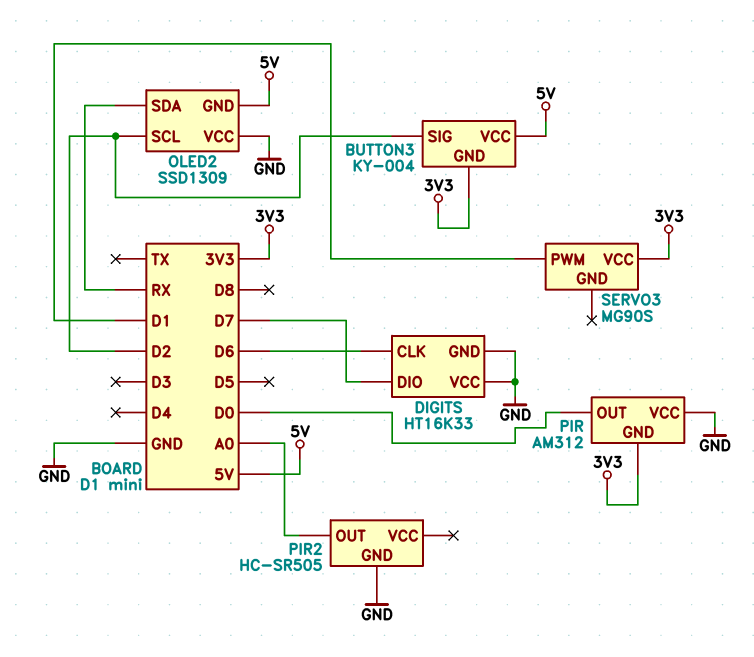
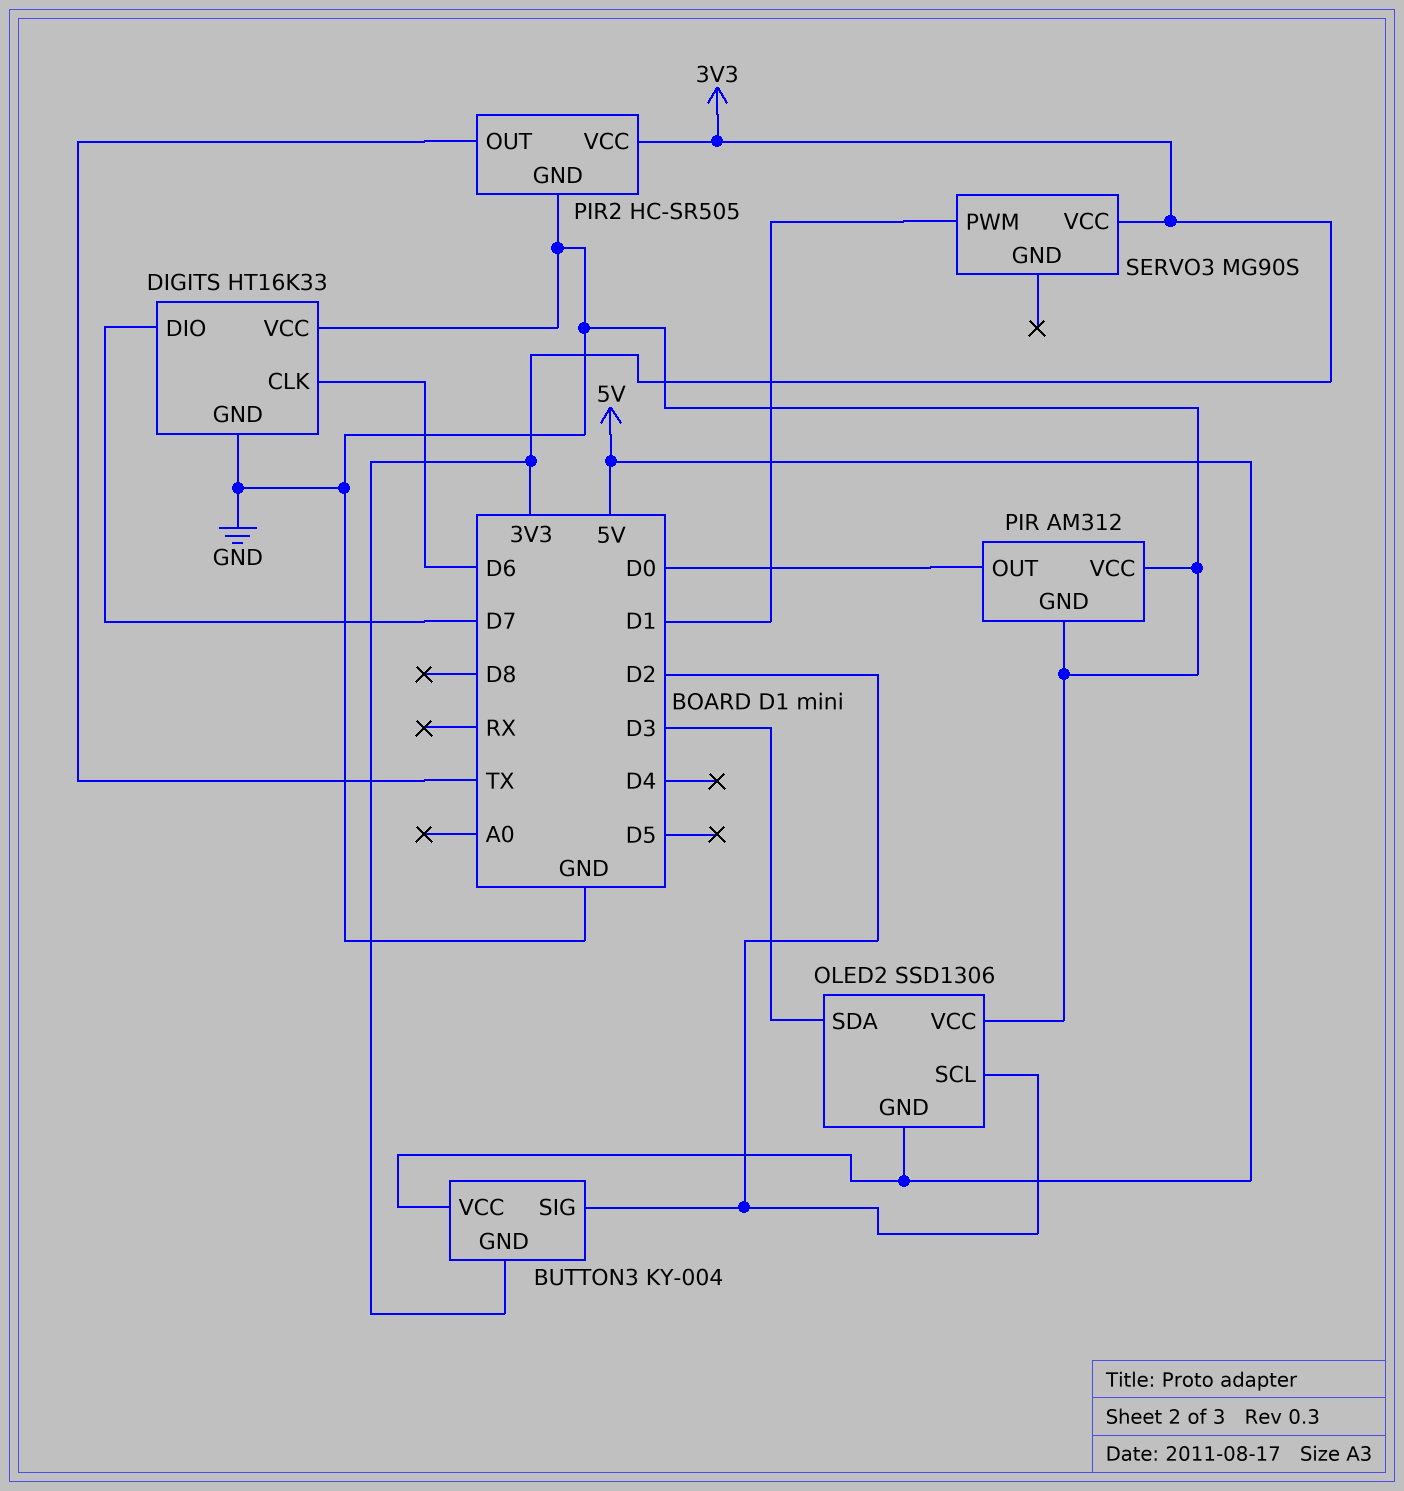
OLED2: SSD1309 -> SSD1306
OLED2 pin SDA: RX -> D3
PIR pin GND: 3V3 -> GND
PIR2 pin OUT: A0 -> TX
PIR2 pin VCC: none -> 3V3

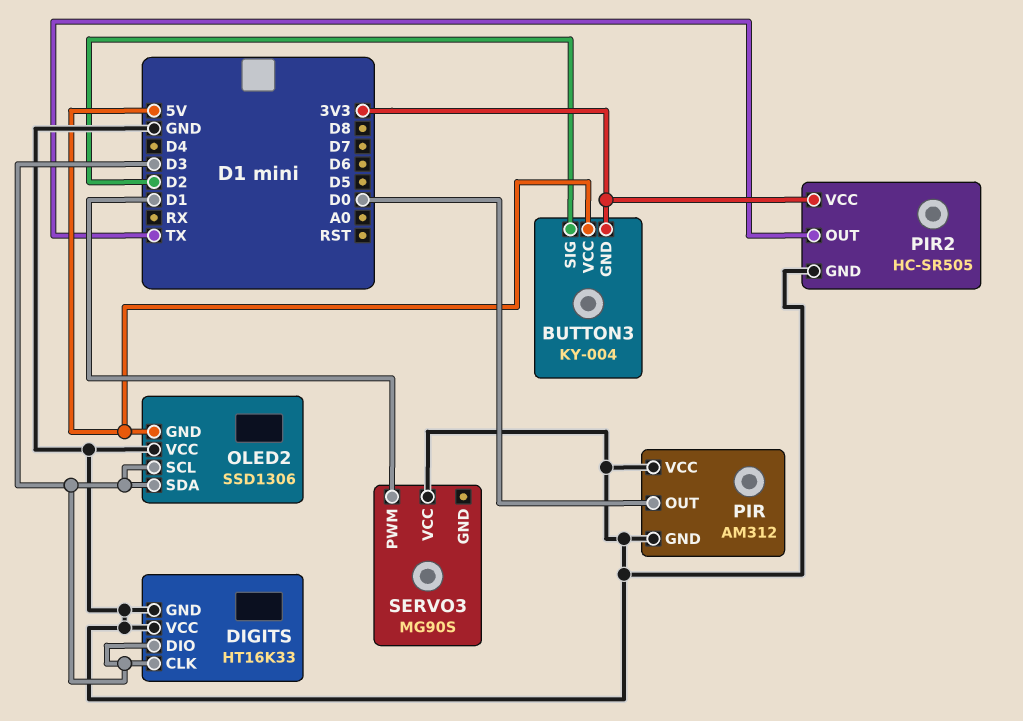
DIGITS pin CLK: D6 -> D3
DIGITS pin DIO: D7 -> D3
OLED2 pin SCL: D2 -> D3
SERVO3 pin VCC: 3V3 -> GND

